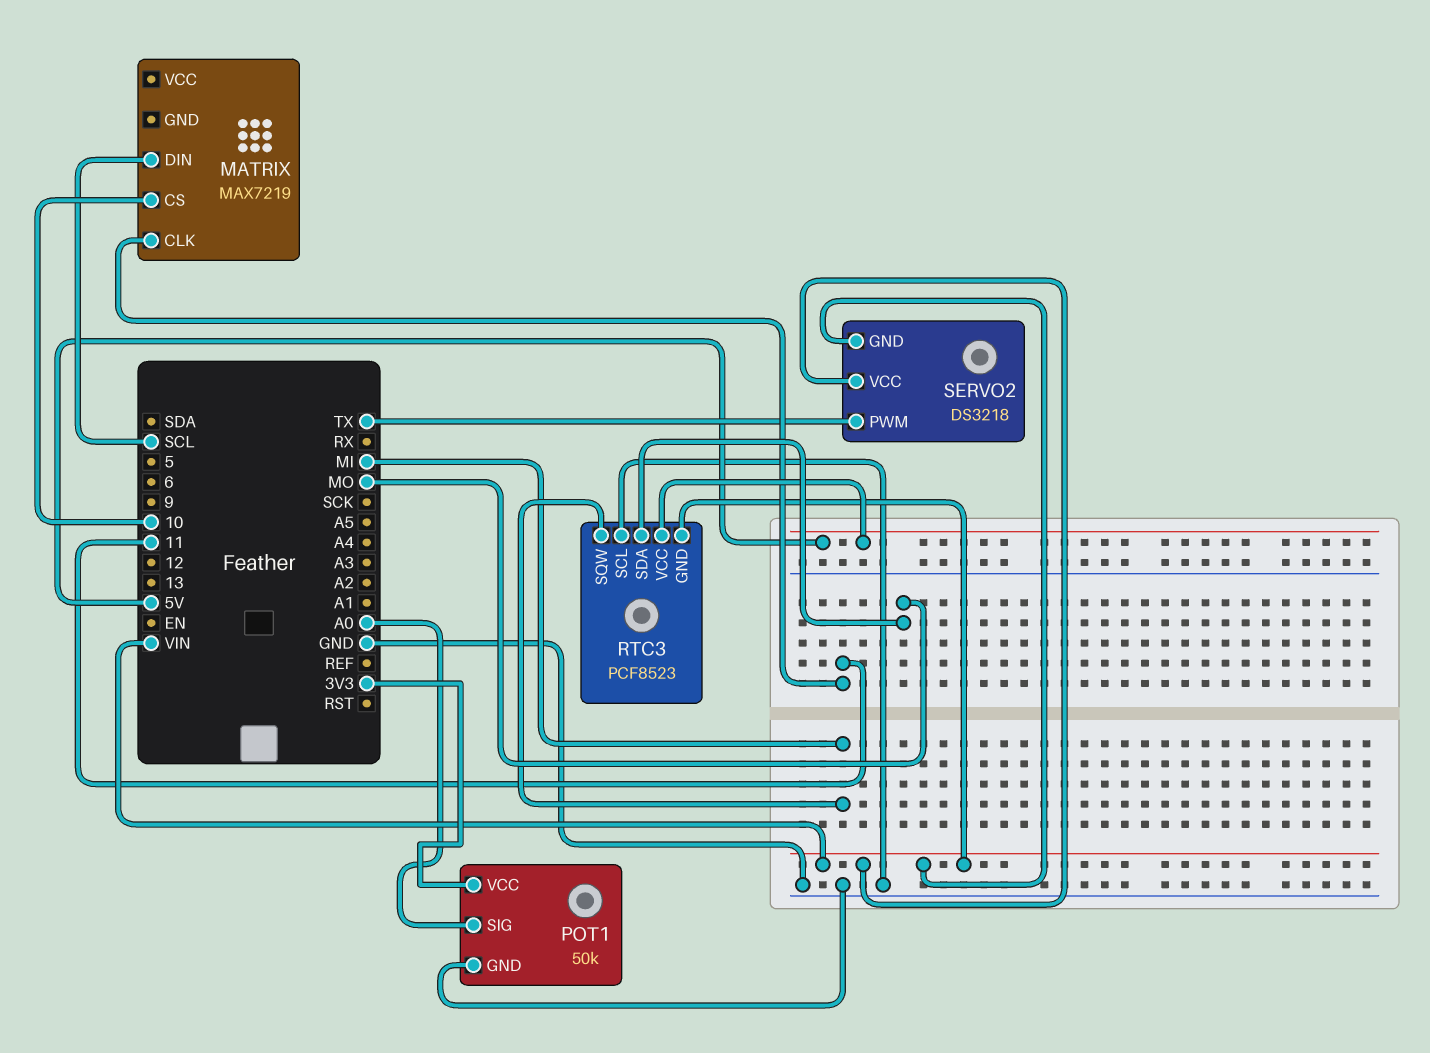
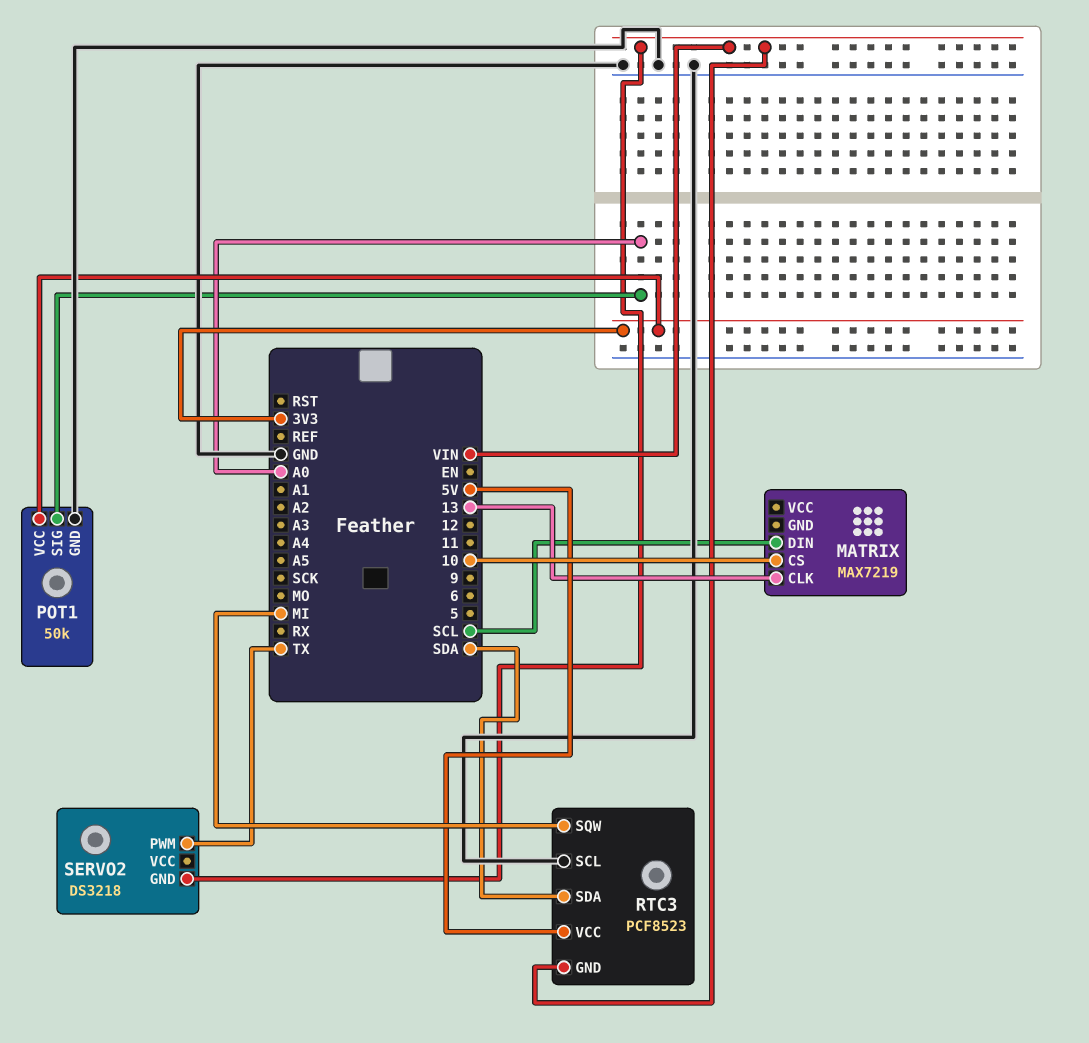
MATRIX pin CLK: 11 -> 13
RTC3 pin SDA: MO -> SDA
SERVO2 pin VCC: VIN -> none

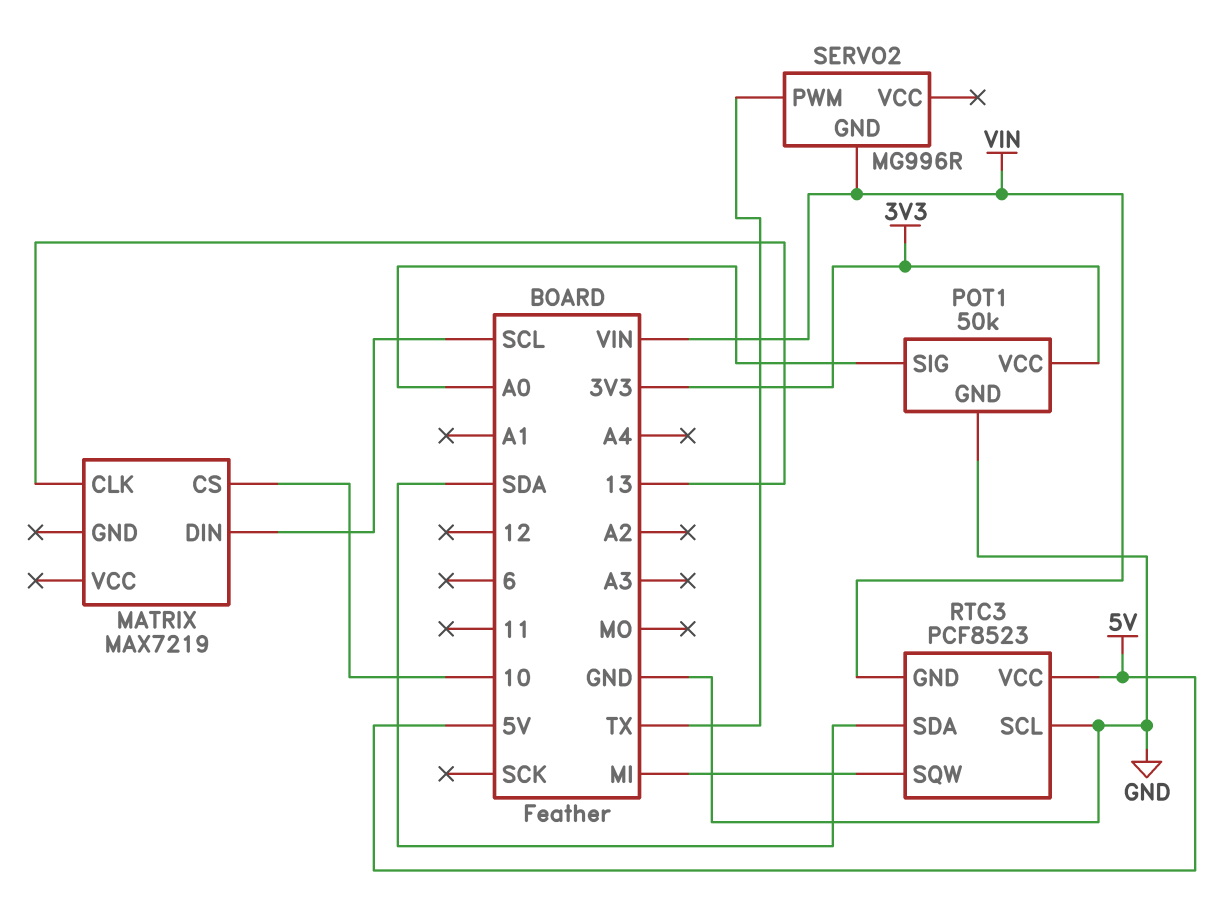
SERVO2: DS3218 -> MG996R

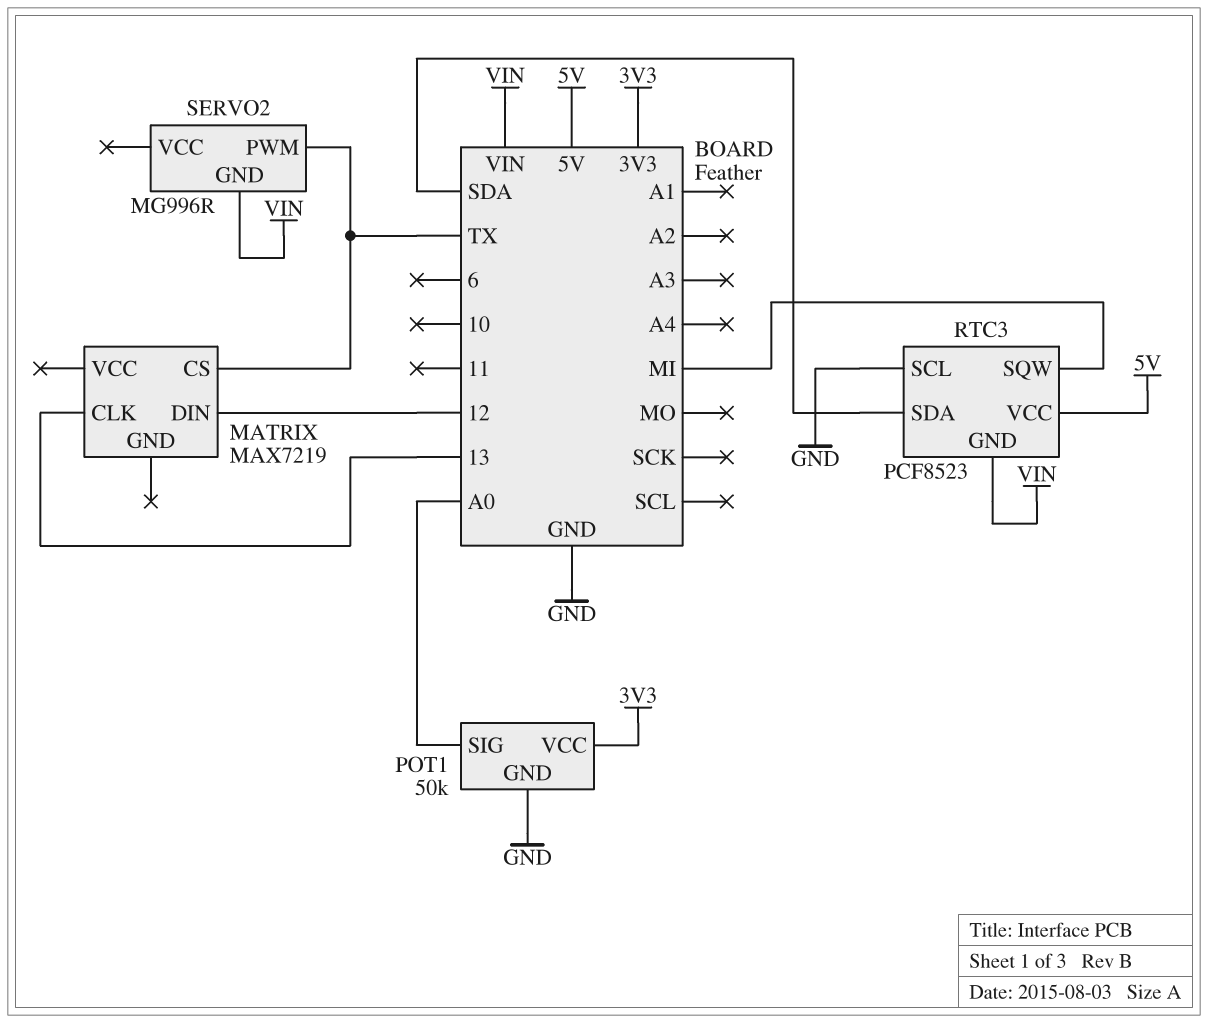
MATRIX pin CS: 10 -> TX
MATRIX pin DIN: SCL -> 12

